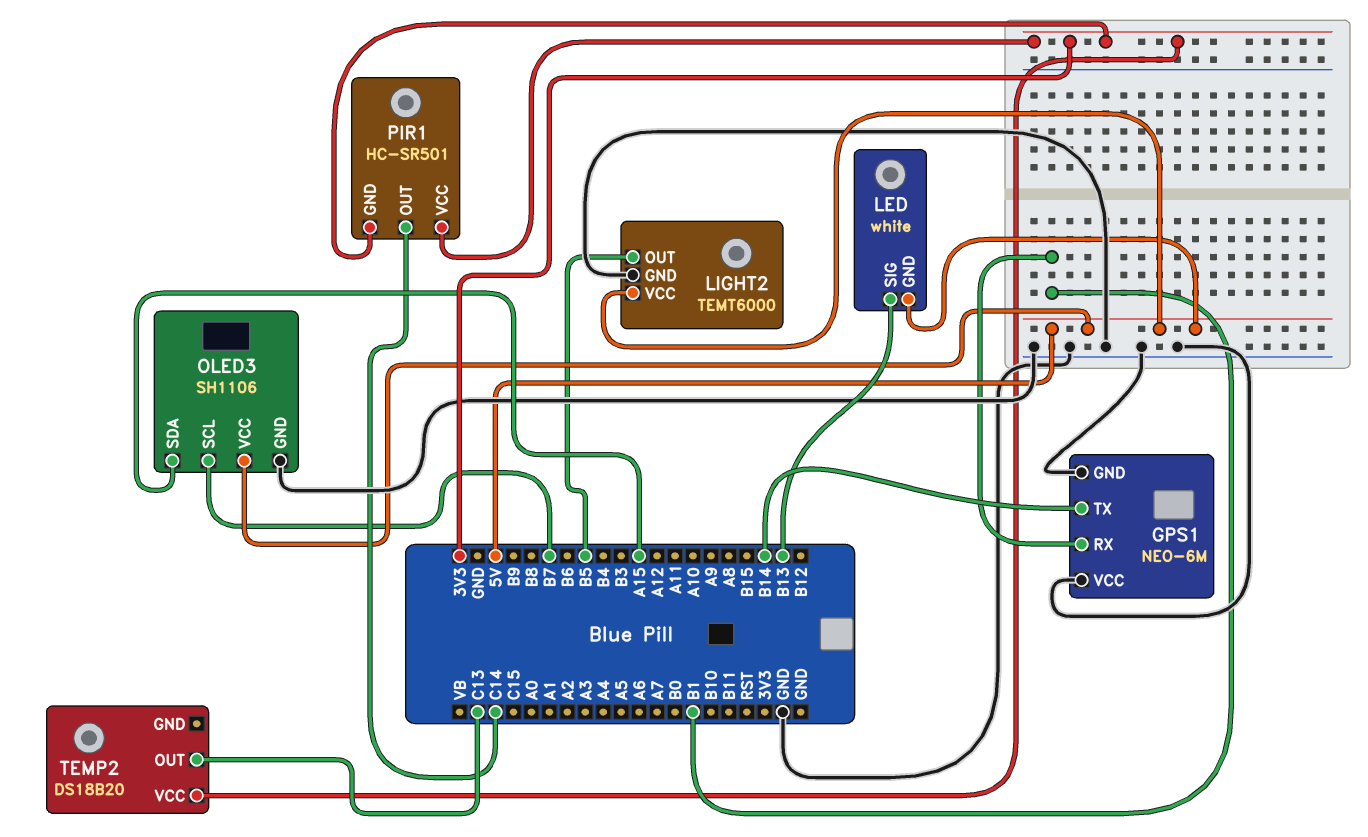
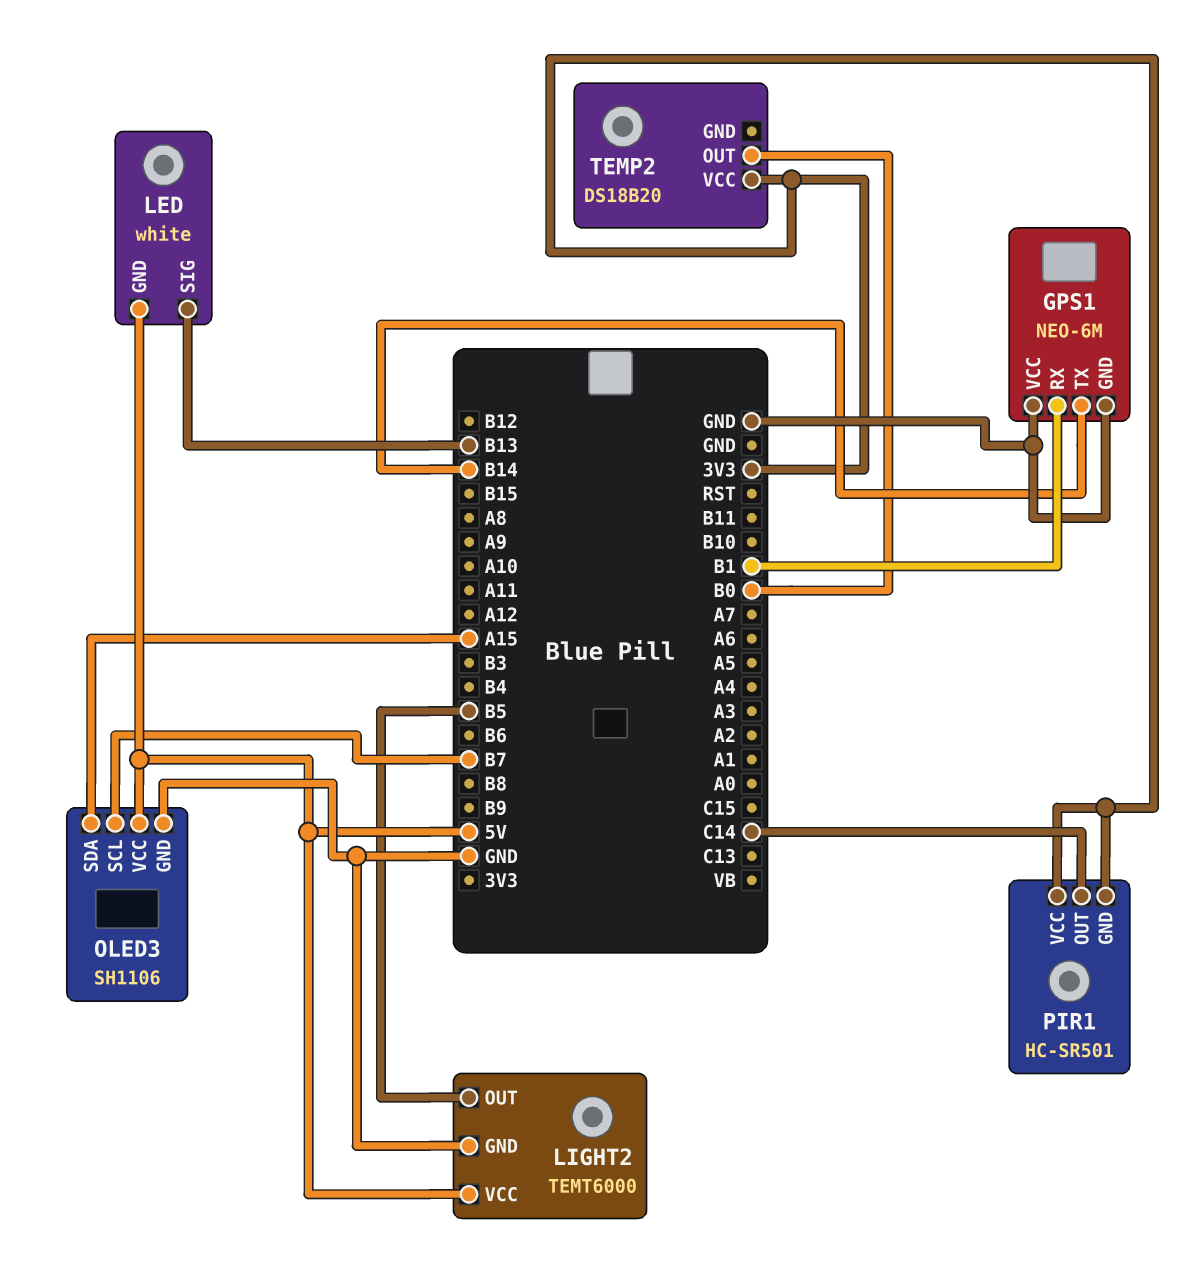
TEMP2 pin OUT: C13 -> B0

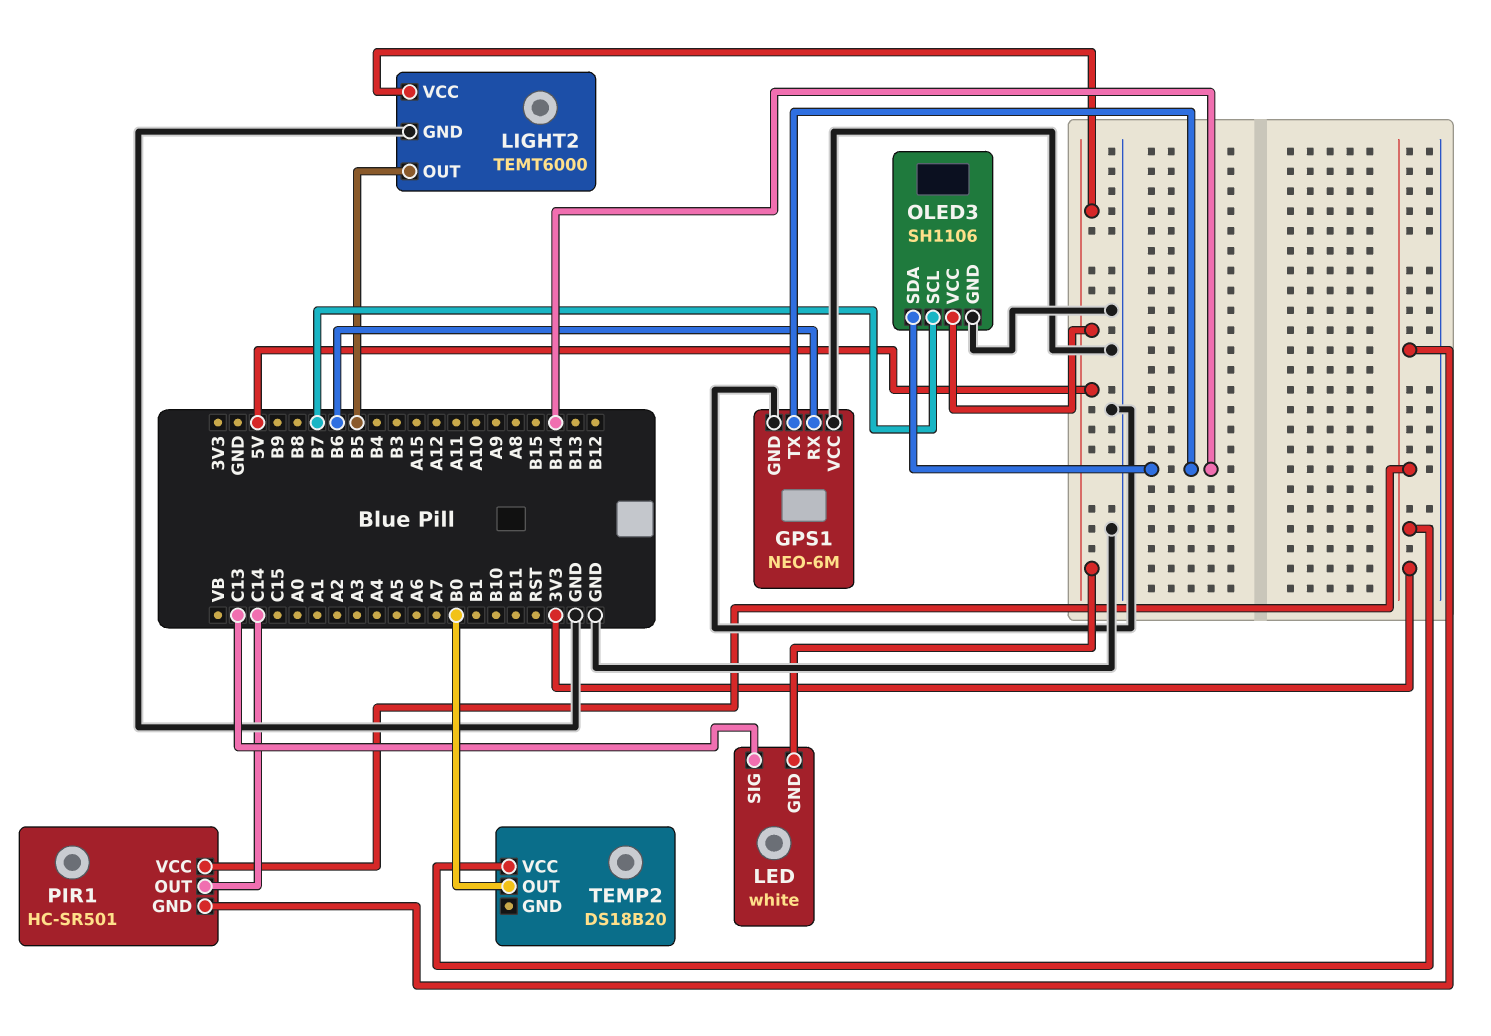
GPS1 pin RX: B1 -> B6
LED pin SIG: B13 -> C13
OLED3 pin SDA: A15 -> B14

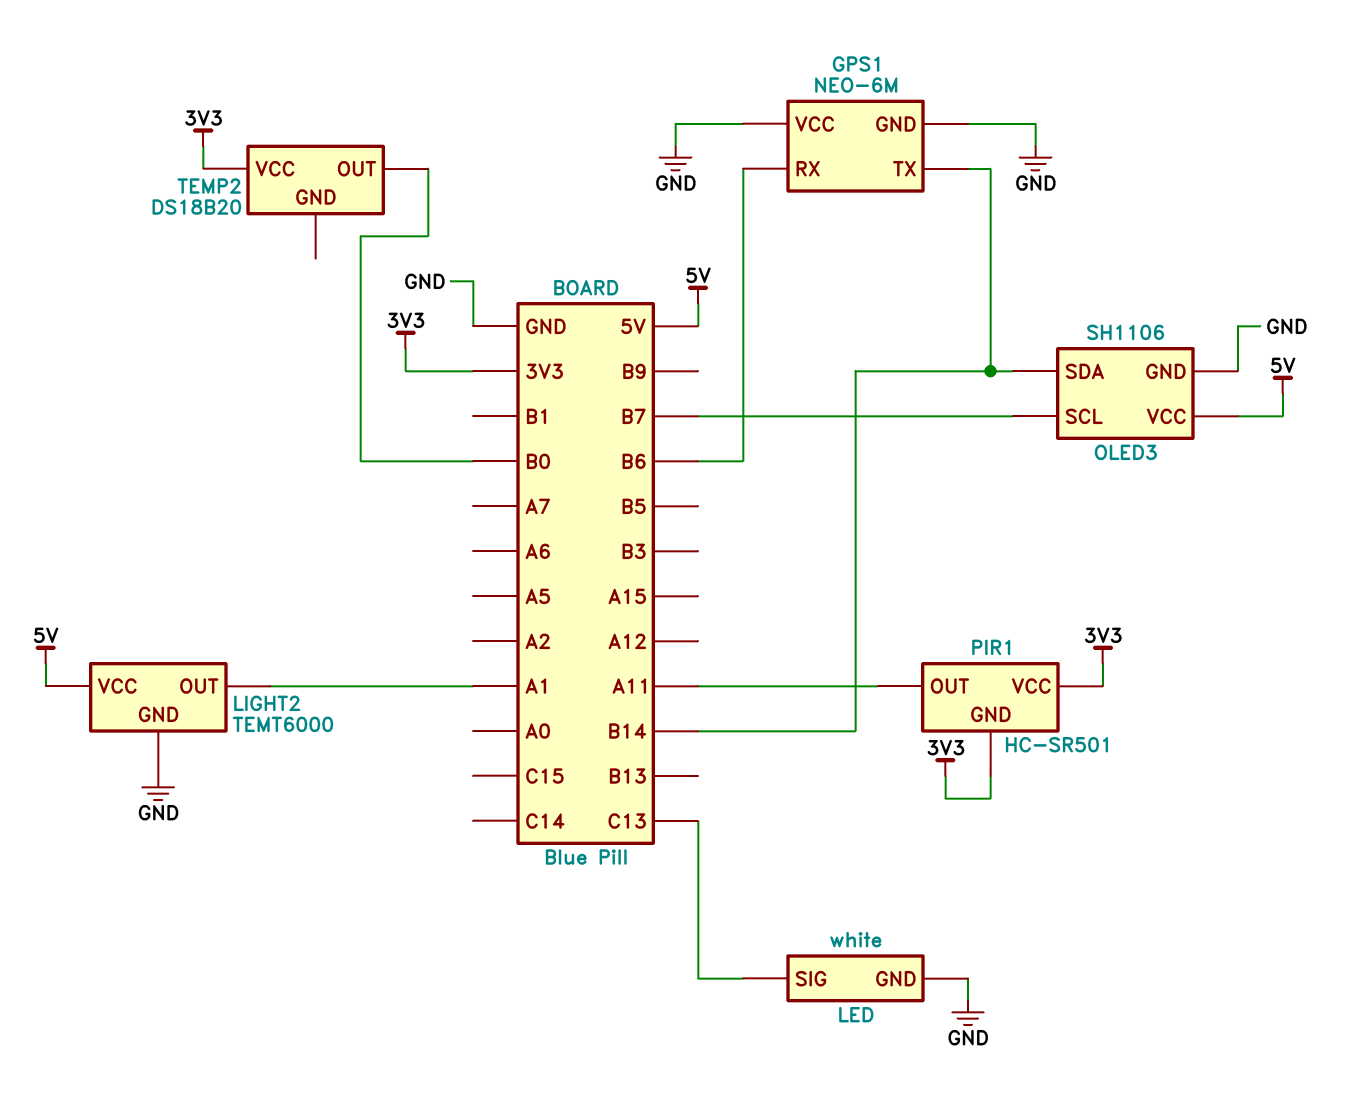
LED pin GND: 5V -> GND
LIGHT2 pin OUT: B5 -> A1
PIR1 pin OUT: C14 -> A11

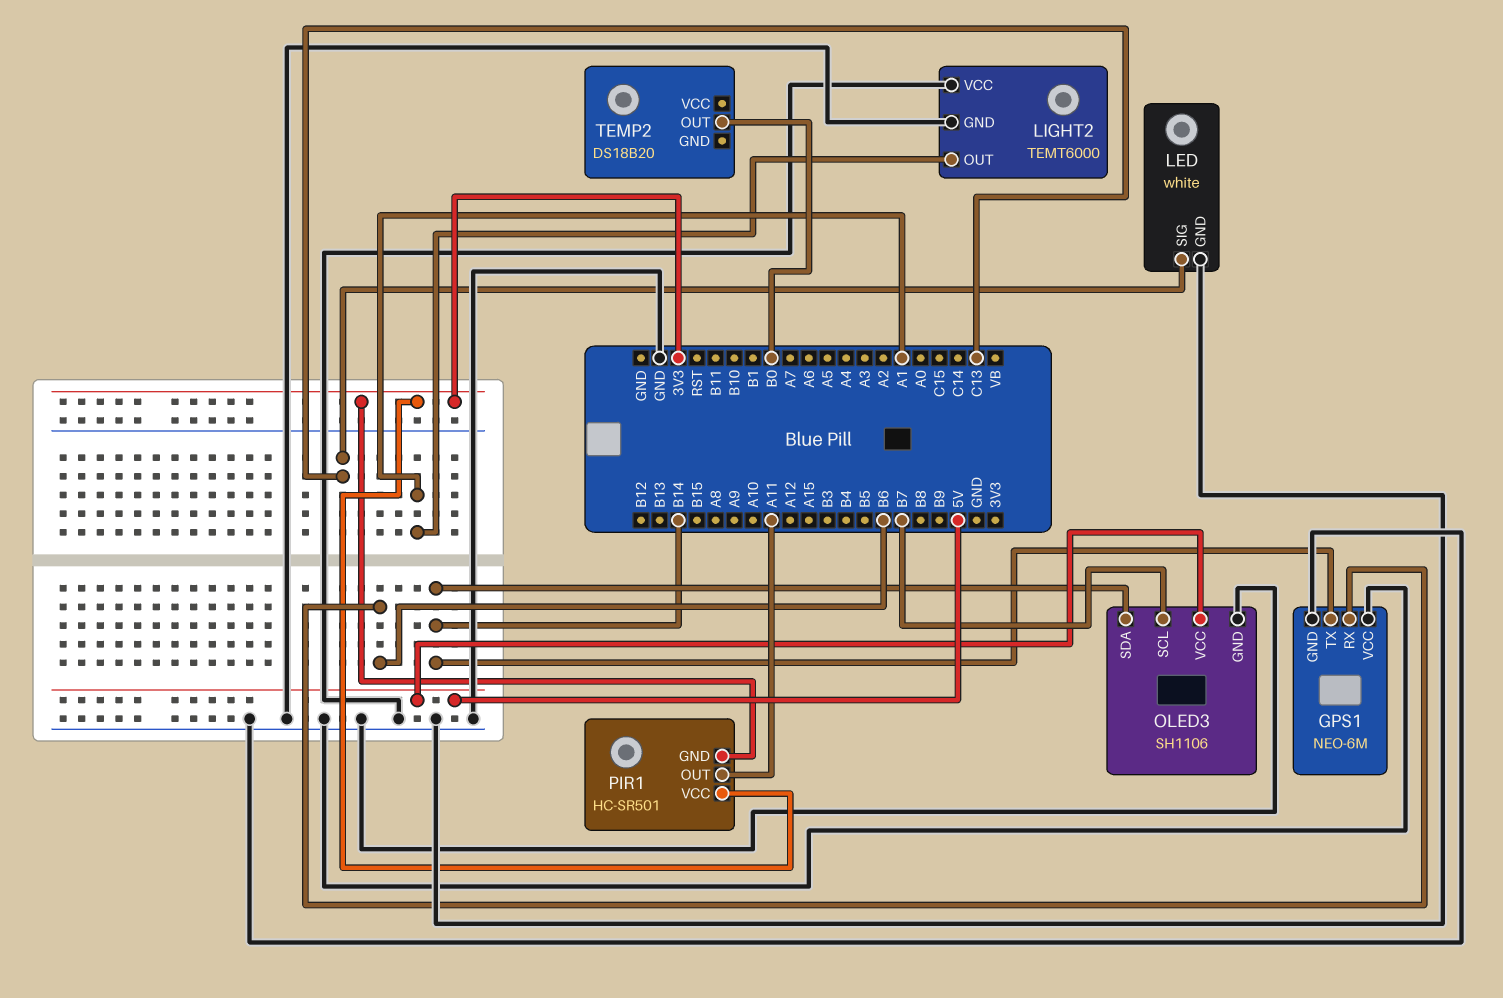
LIGHT2 pin VCC: 5V -> GND
TEMP2 pin VCC: 3V3 -> none

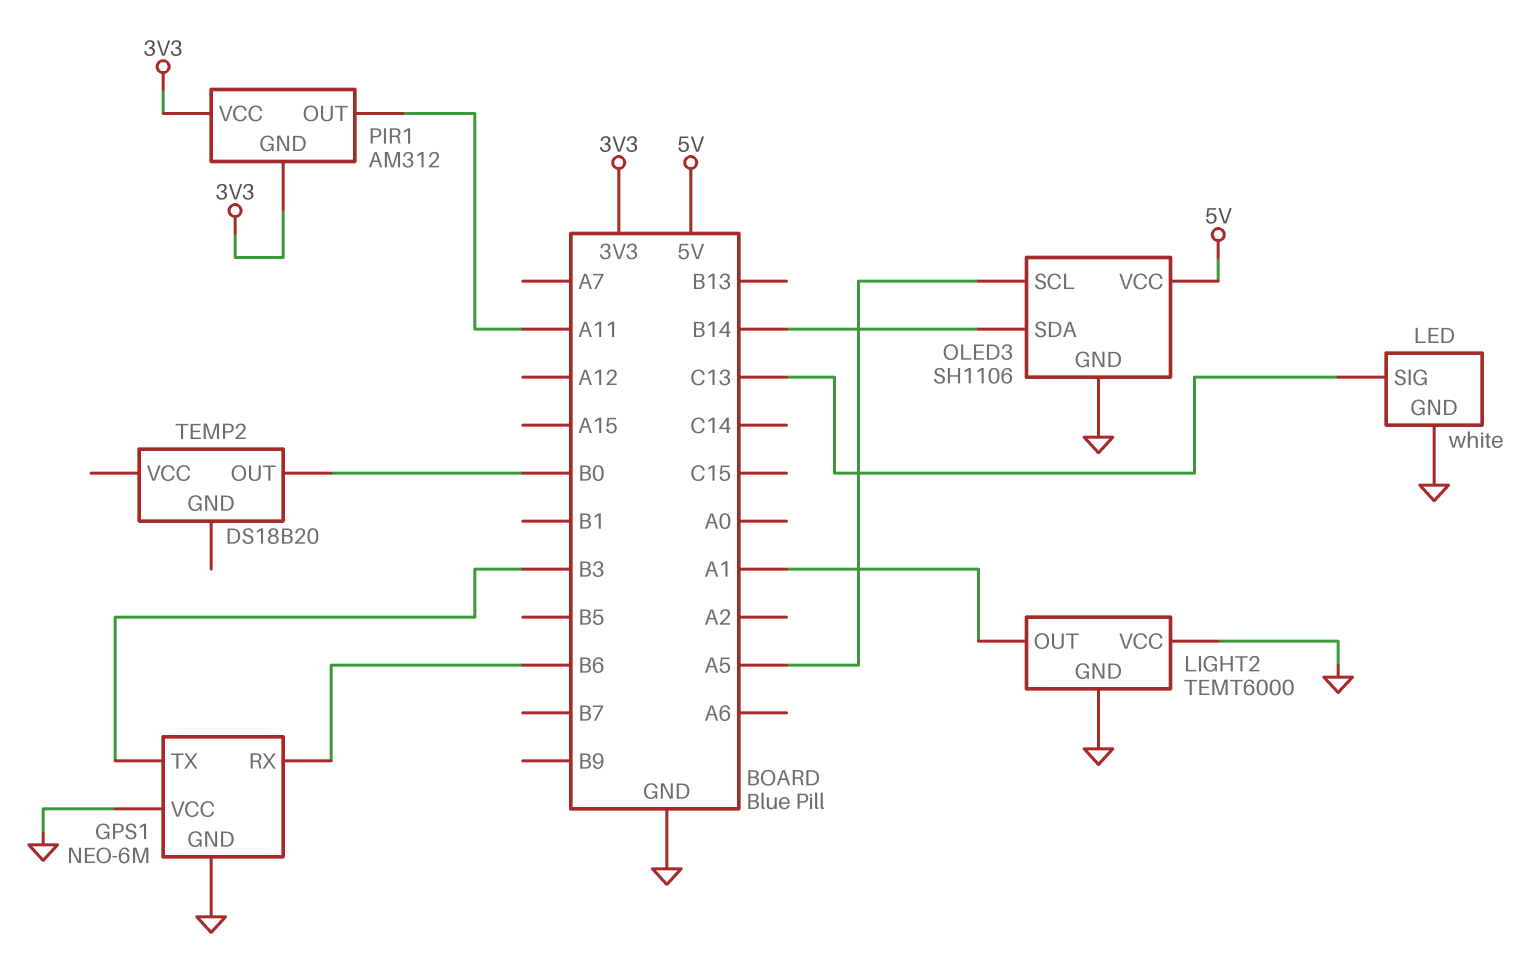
GPS1 pin TX: B14 -> B3
OLED3 pin SCL: B7 -> A5
PIR1: HC-SR501 -> AM312

